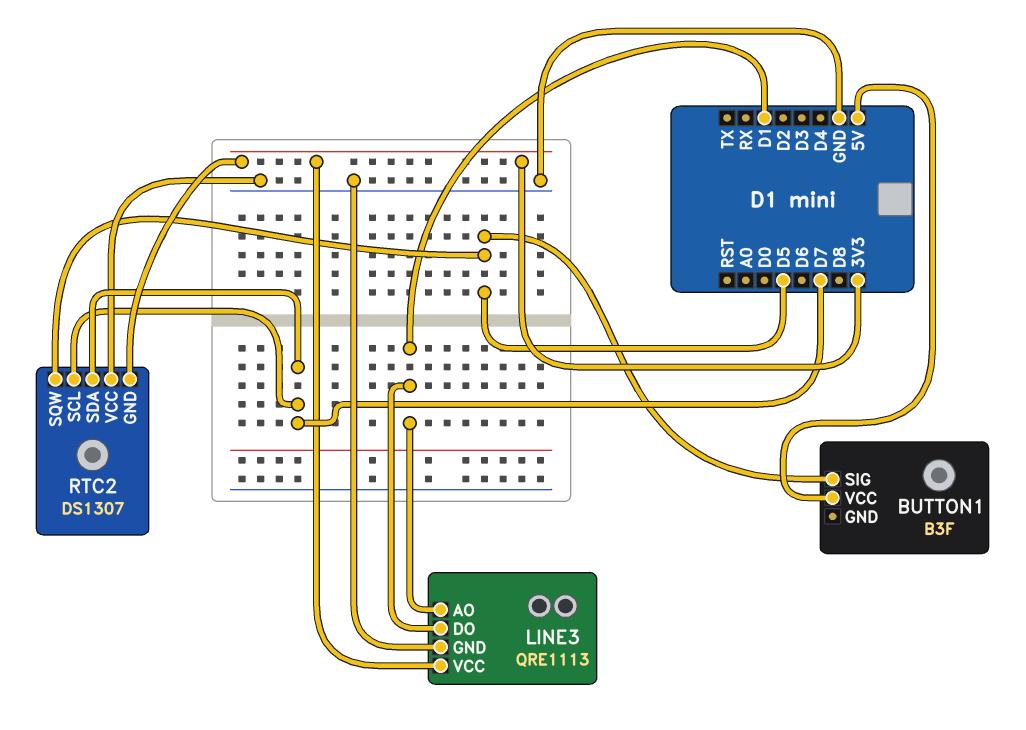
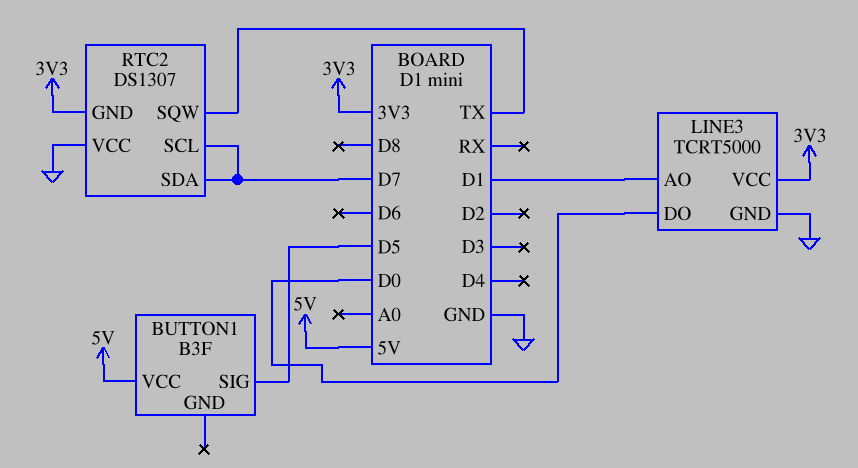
LINE3: QRE1113 -> TCRT5000
LINE3 pin DO: D1 -> D0
RTC2 pin SQW: D5 -> TX

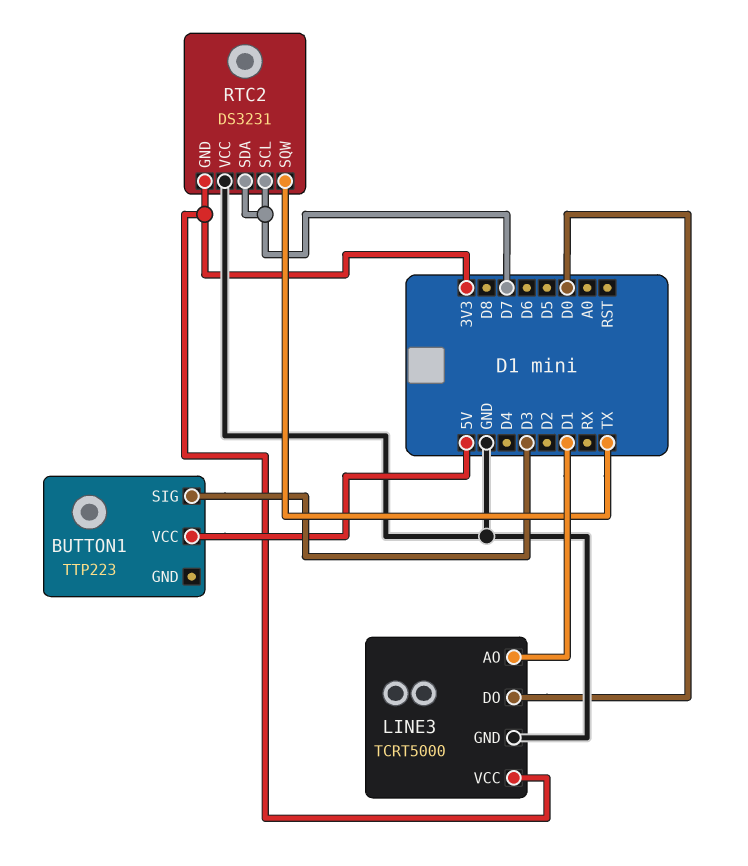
BUTTON1: B3F -> TTP223
BUTTON1 pin SIG: D5 -> D3
RTC2: DS1307 -> DS3231

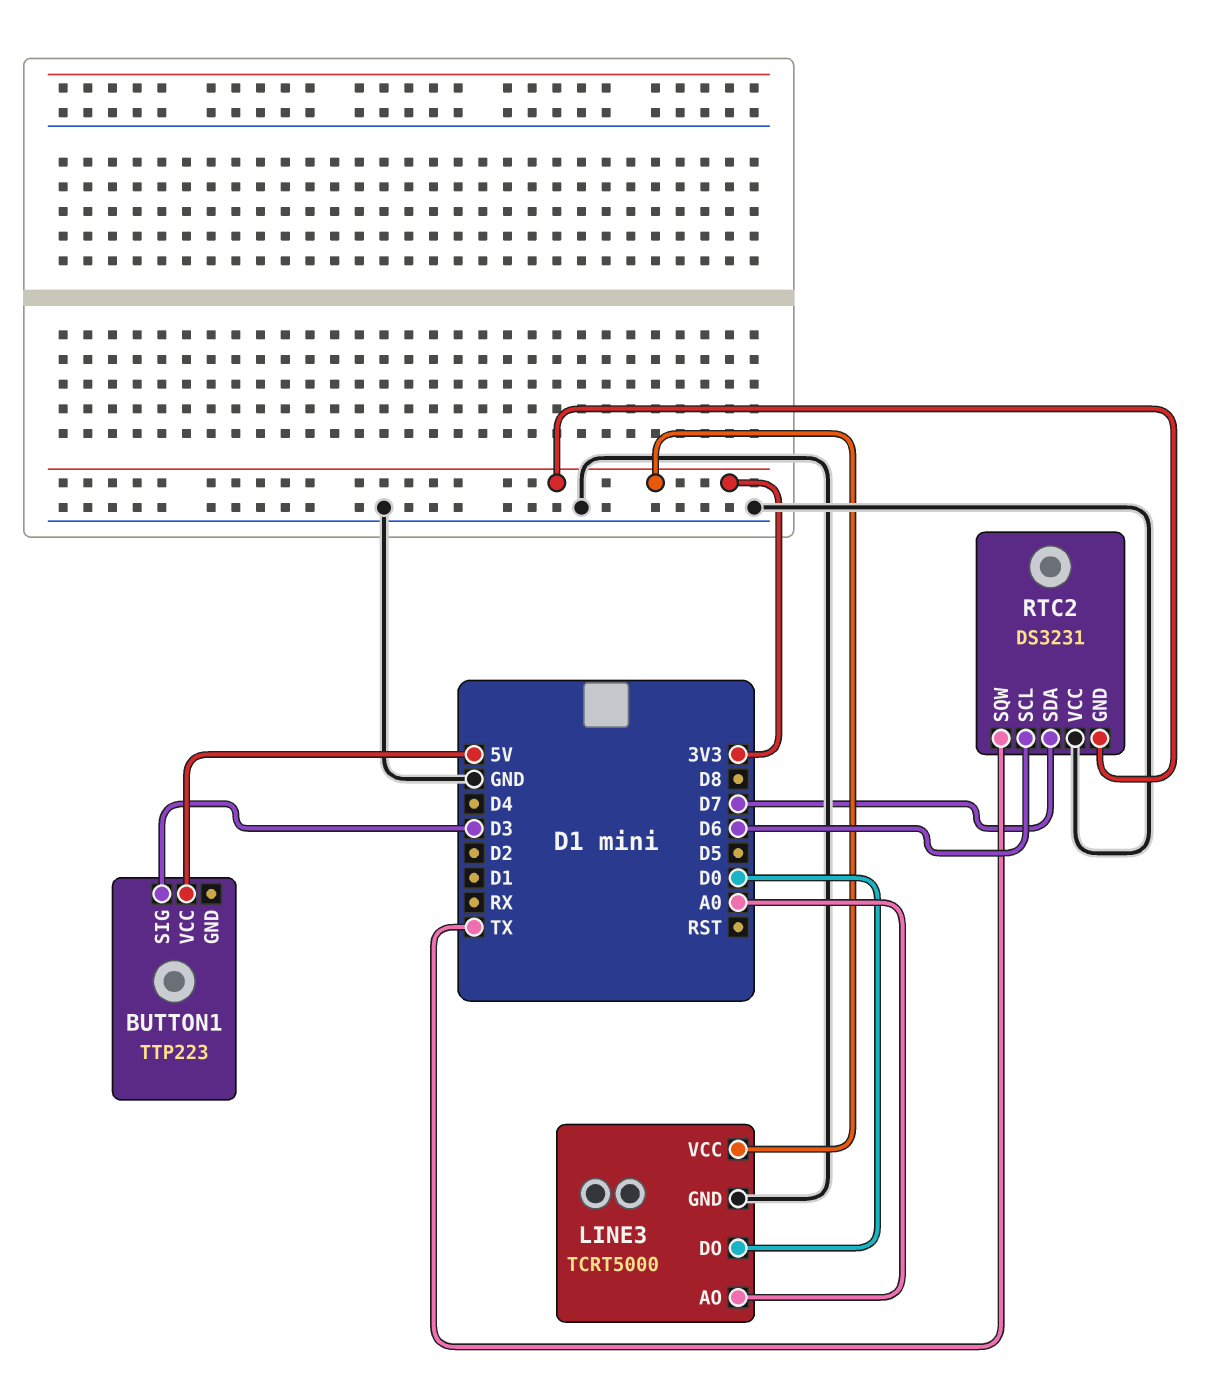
LINE3 pin AO: D1 -> A0
RTC2 pin SCL: D7 -> D6

